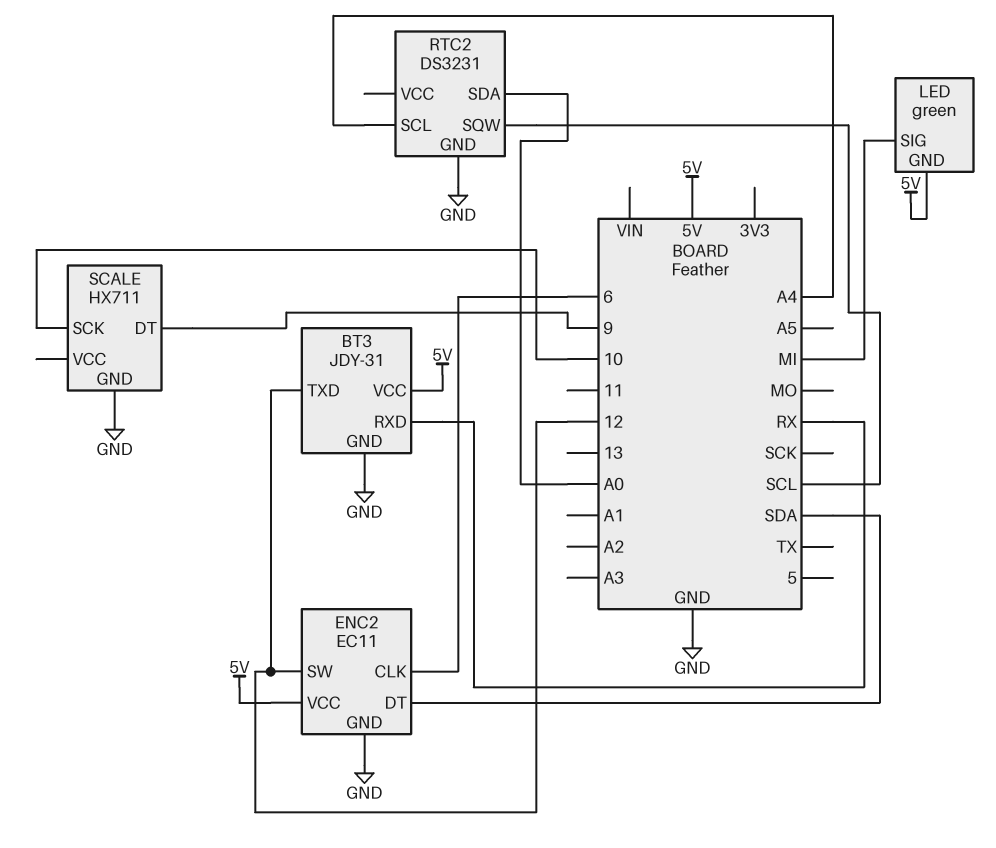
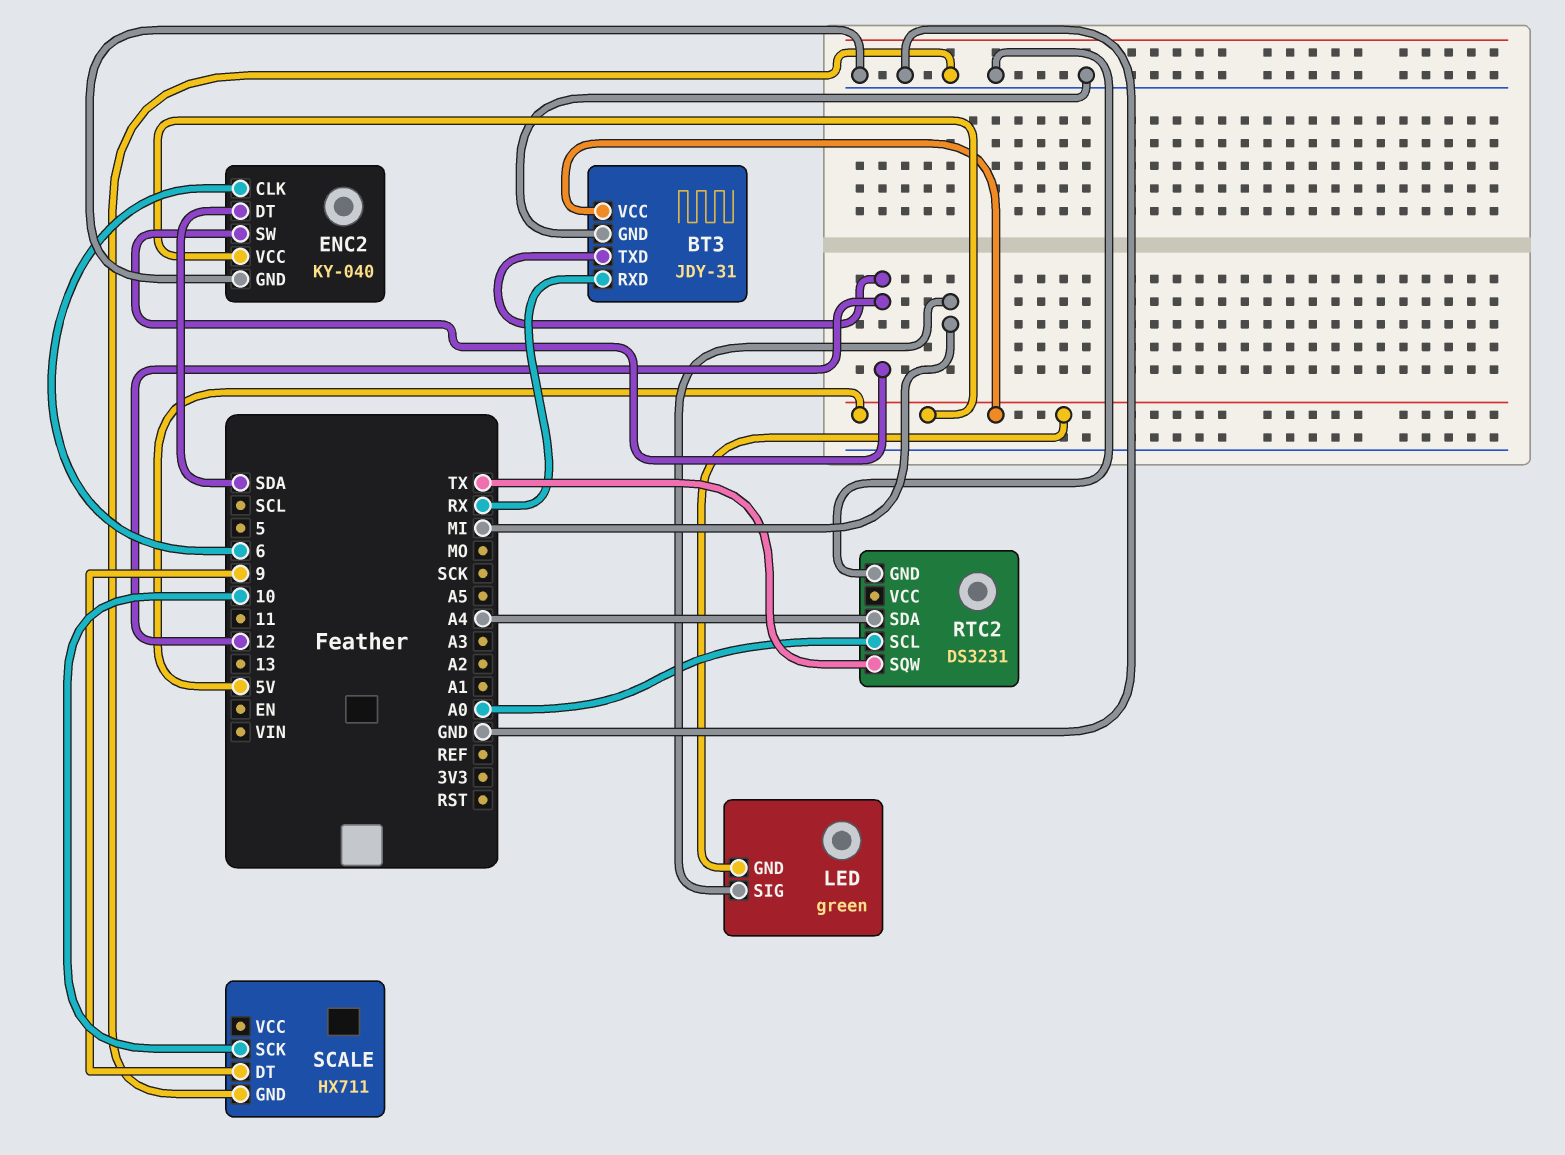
ENC2: EC11 -> KY-040
RTC2 pin SCL: A4 -> A0
RTC2 pin SDA: A0 -> A4
RTC2 pin SQW: SCL -> TX

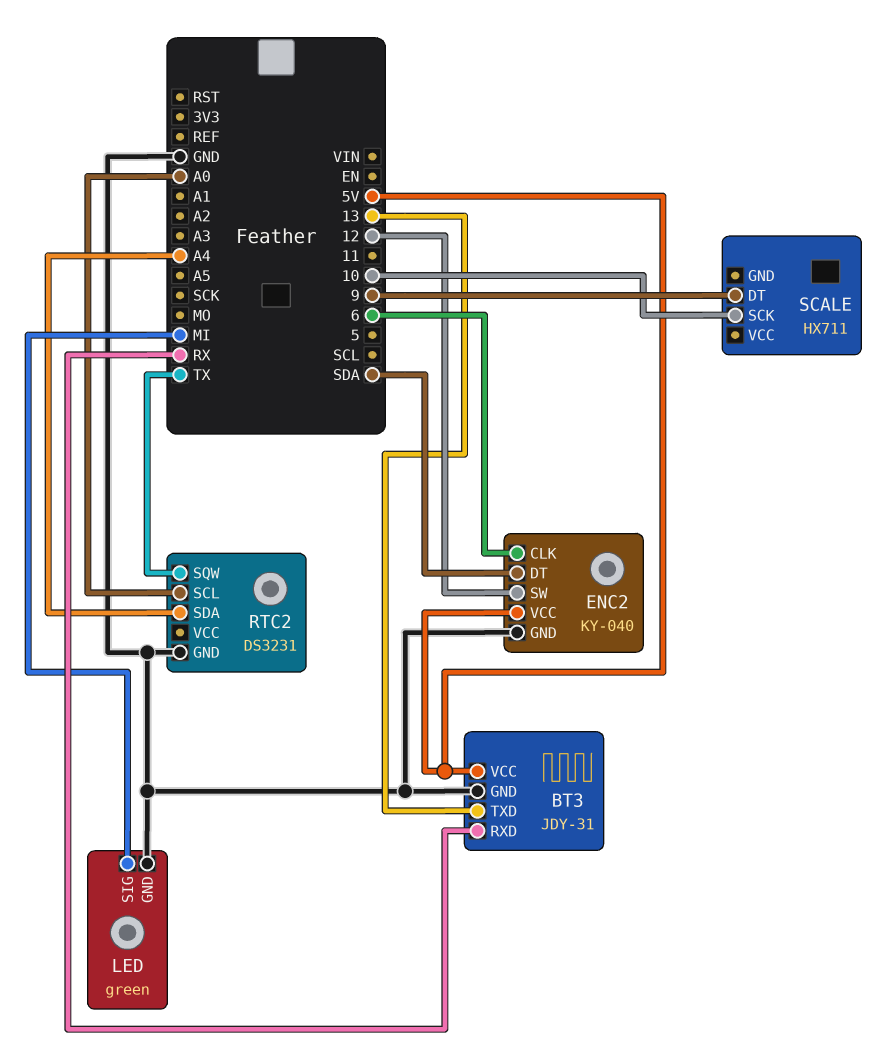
BT3 pin TXD: 12 -> 13
LED pin GND: 5V -> GND
SCALE pin GND: GND -> none

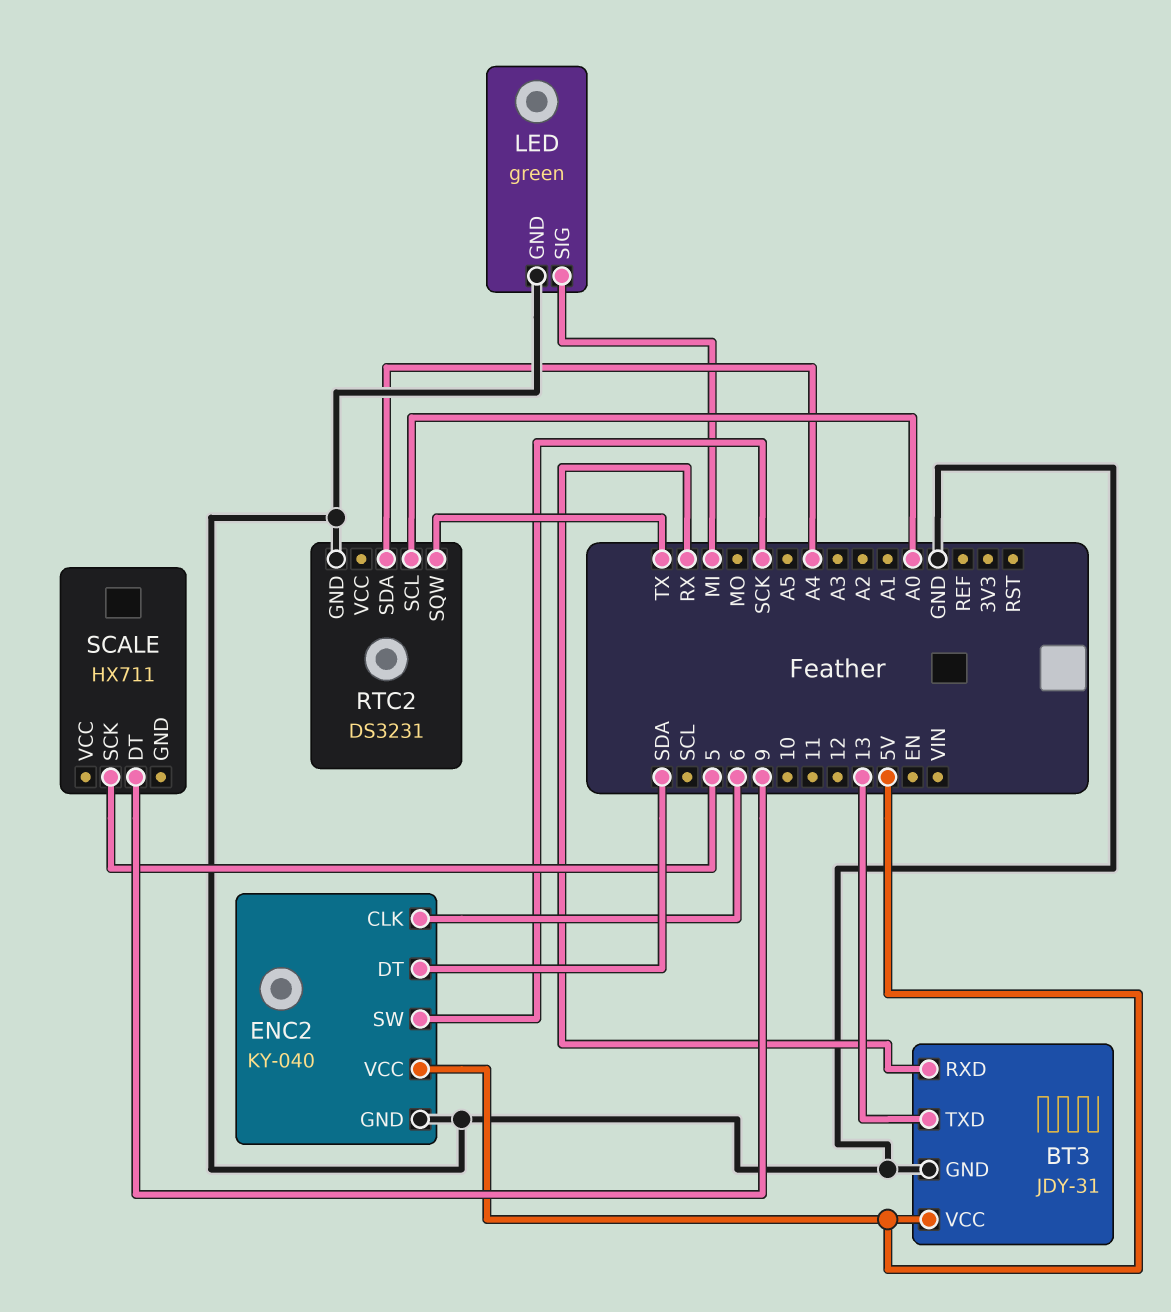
ENC2 pin SW: 12 -> SCK
SCALE pin SCK: 10 -> 5

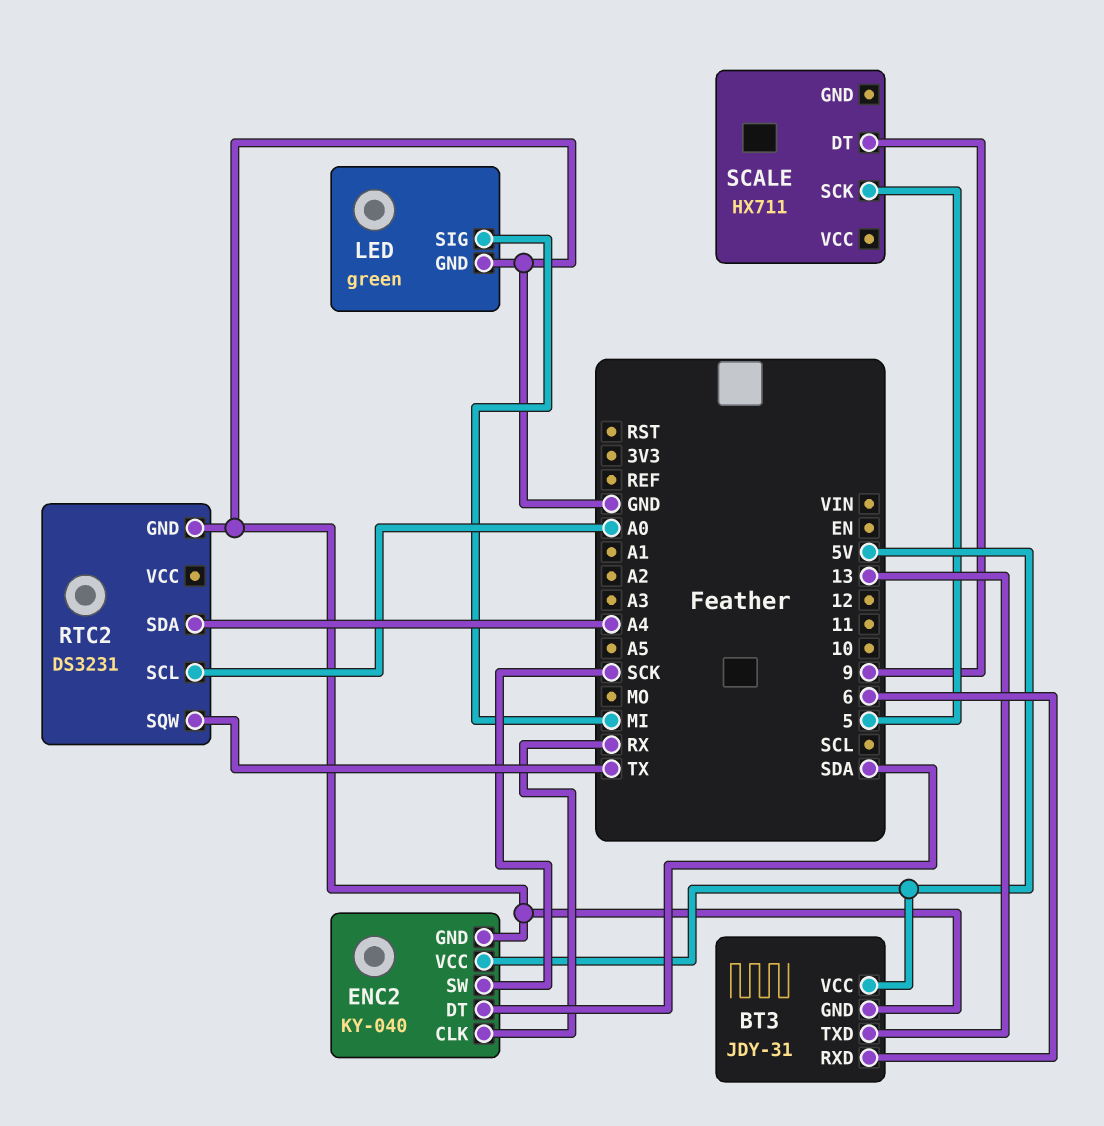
BT3 pin RXD: RX -> 6
ENC2 pin CLK: 6 -> RX

